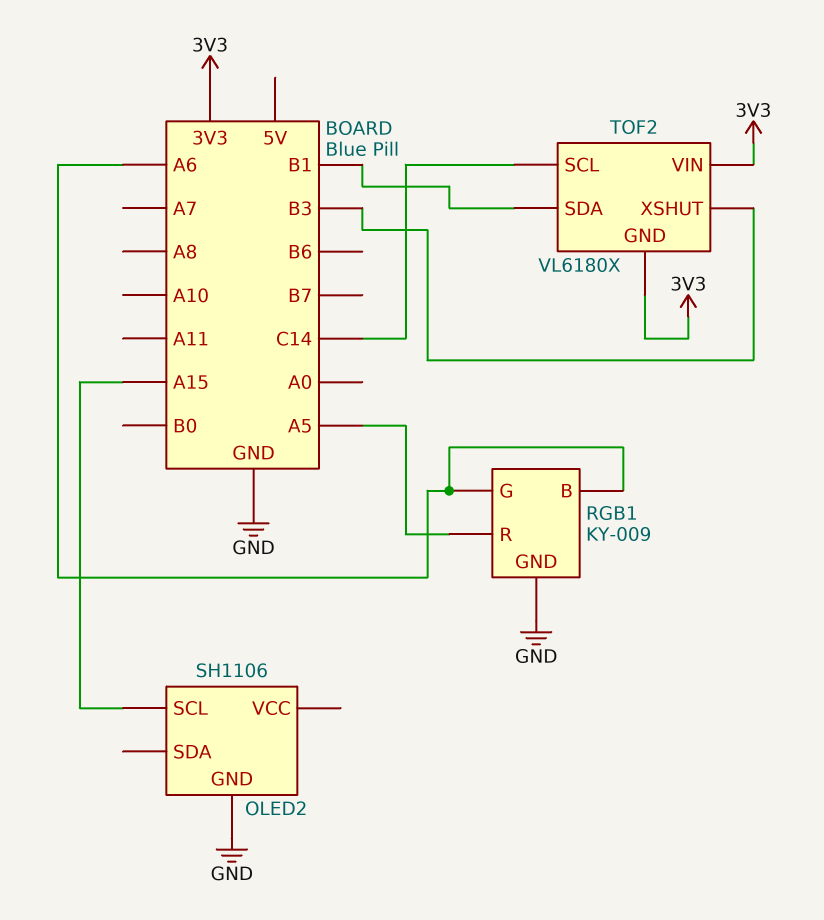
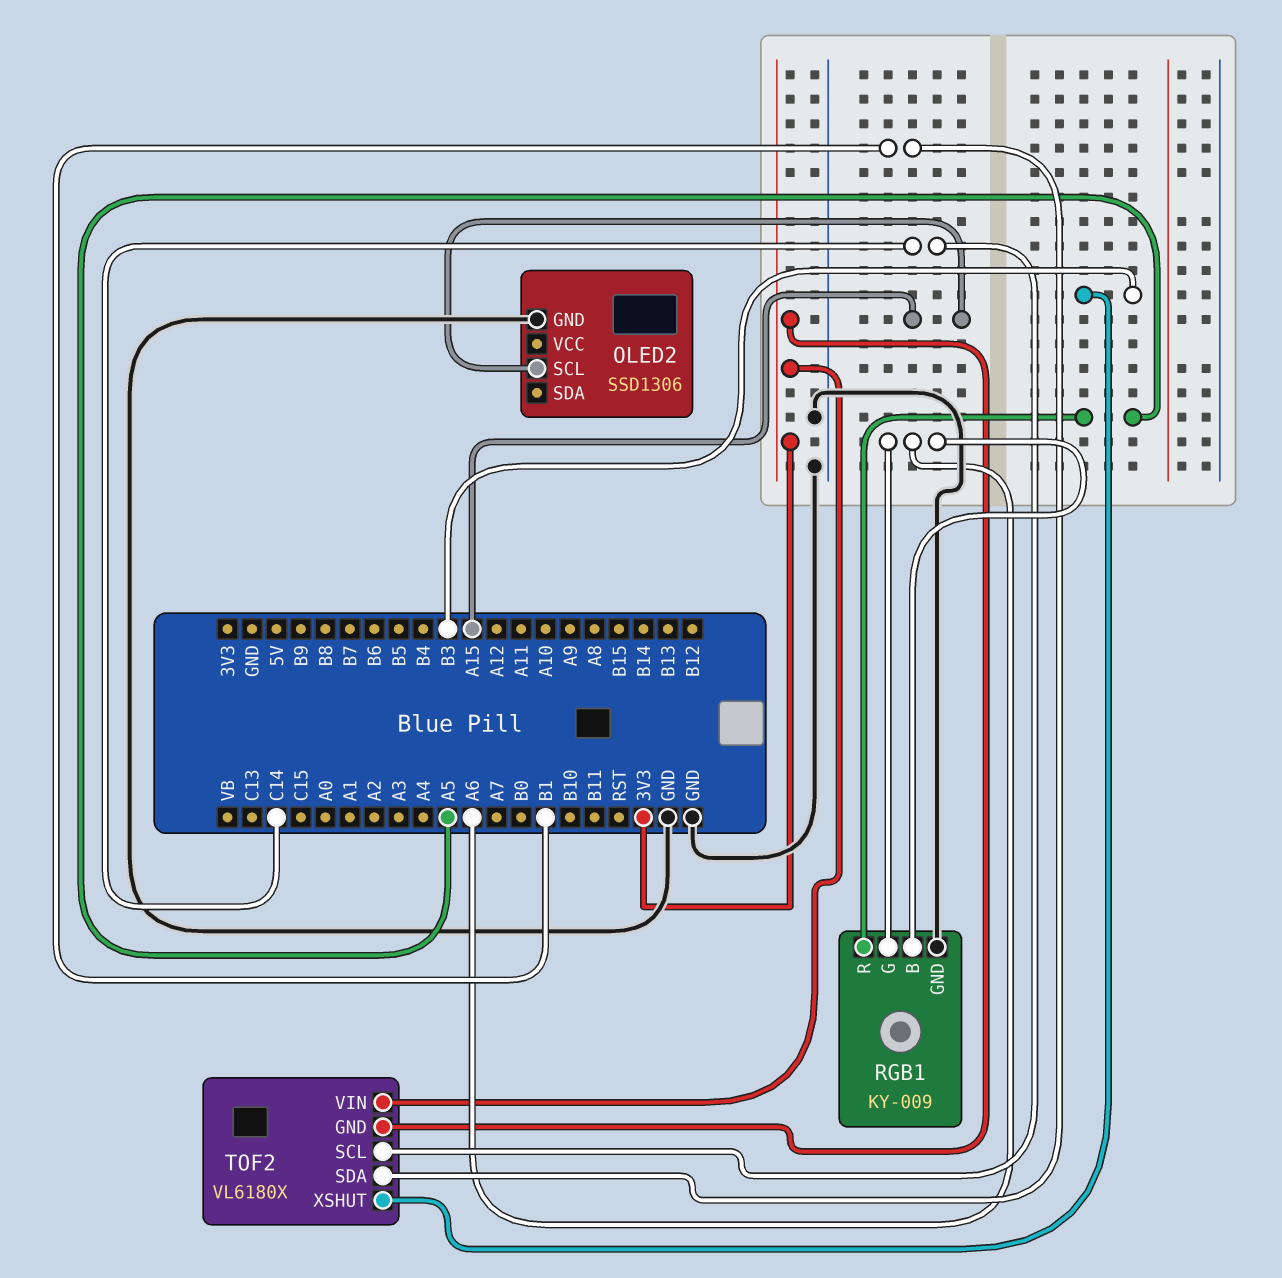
OLED2: SH1106 -> SSD1306

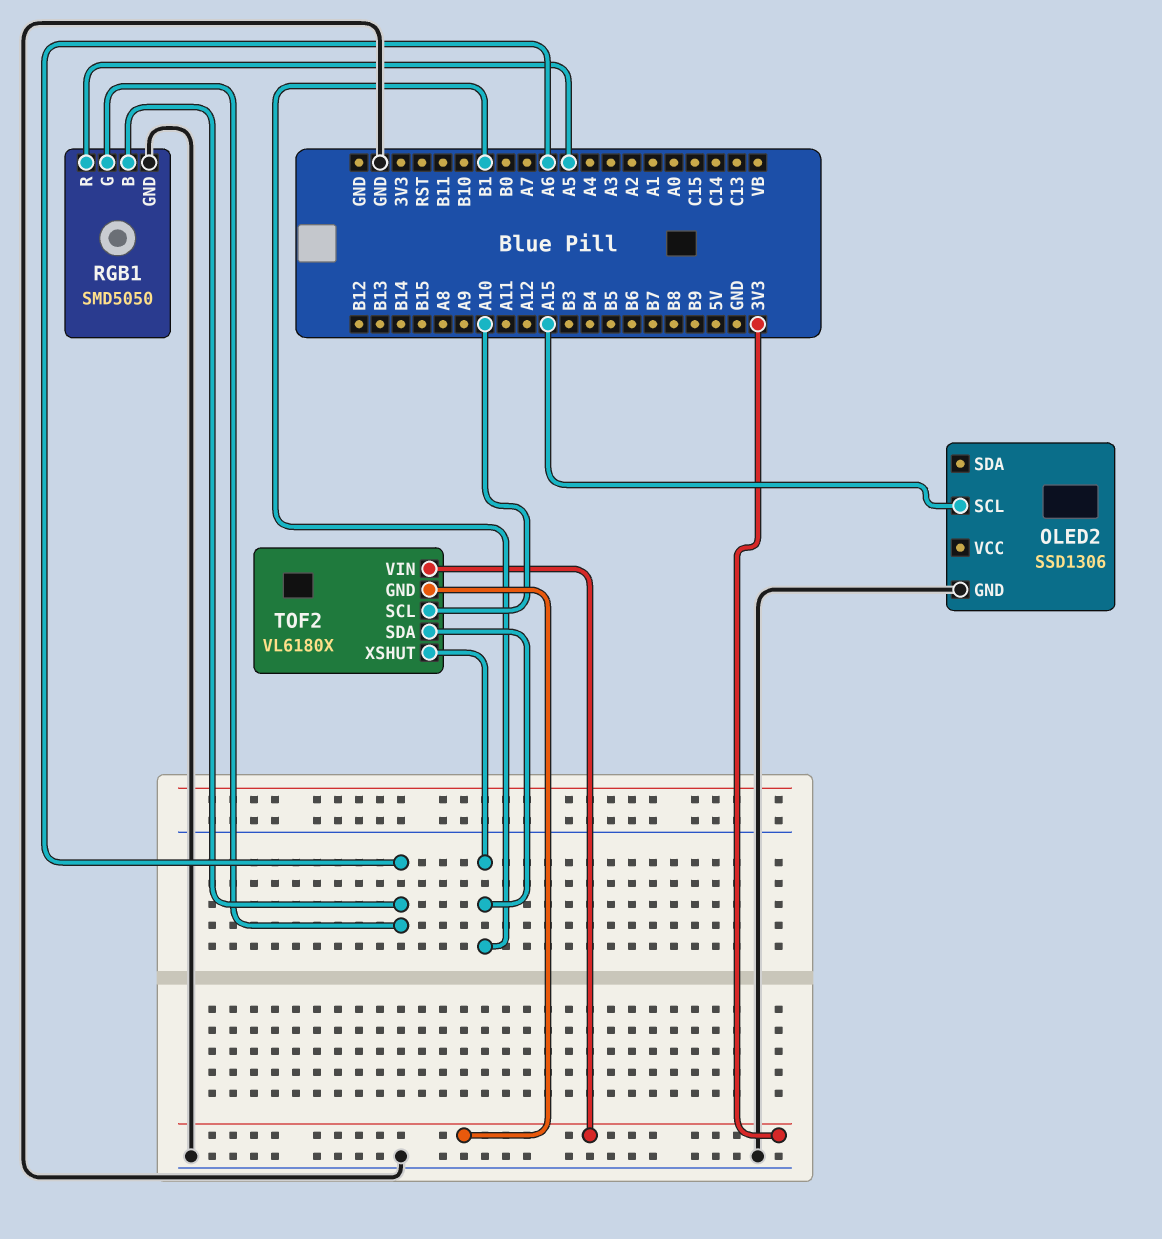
RGB1: KY-009 -> SMD5050
TOF2 pin SCL: C14 -> A10
TOF2 pin XSHUT: B3 -> B1

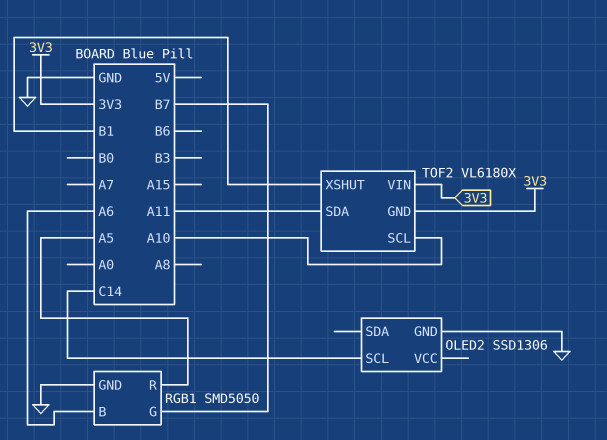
OLED2 pin SCL: A15 -> C14
RGB1 pin G: A6 -> B7
TOF2 pin SDA: B1 -> A11

